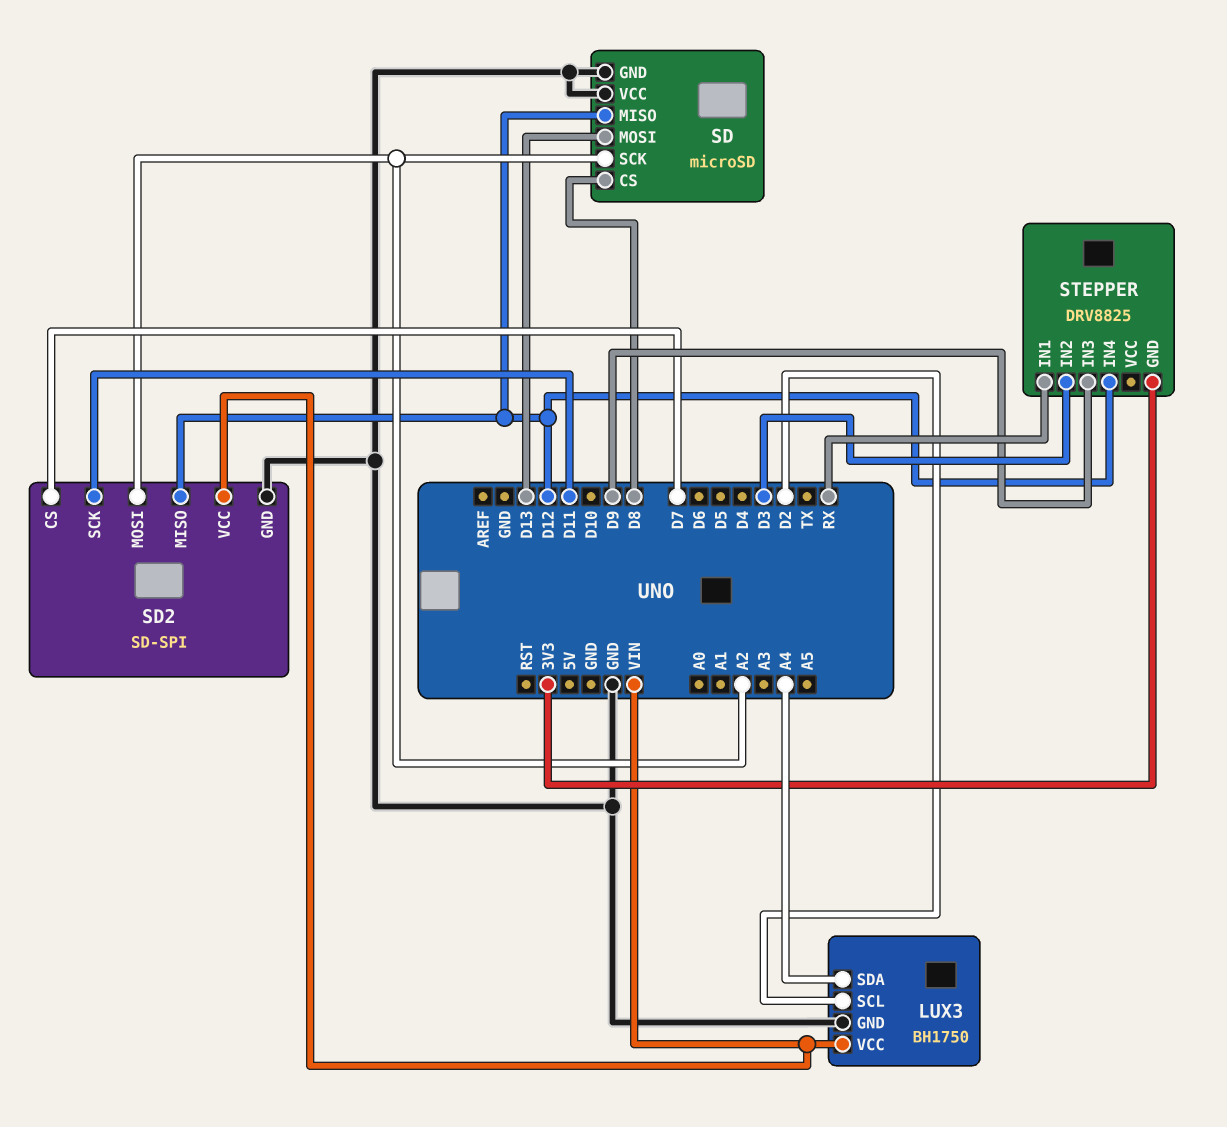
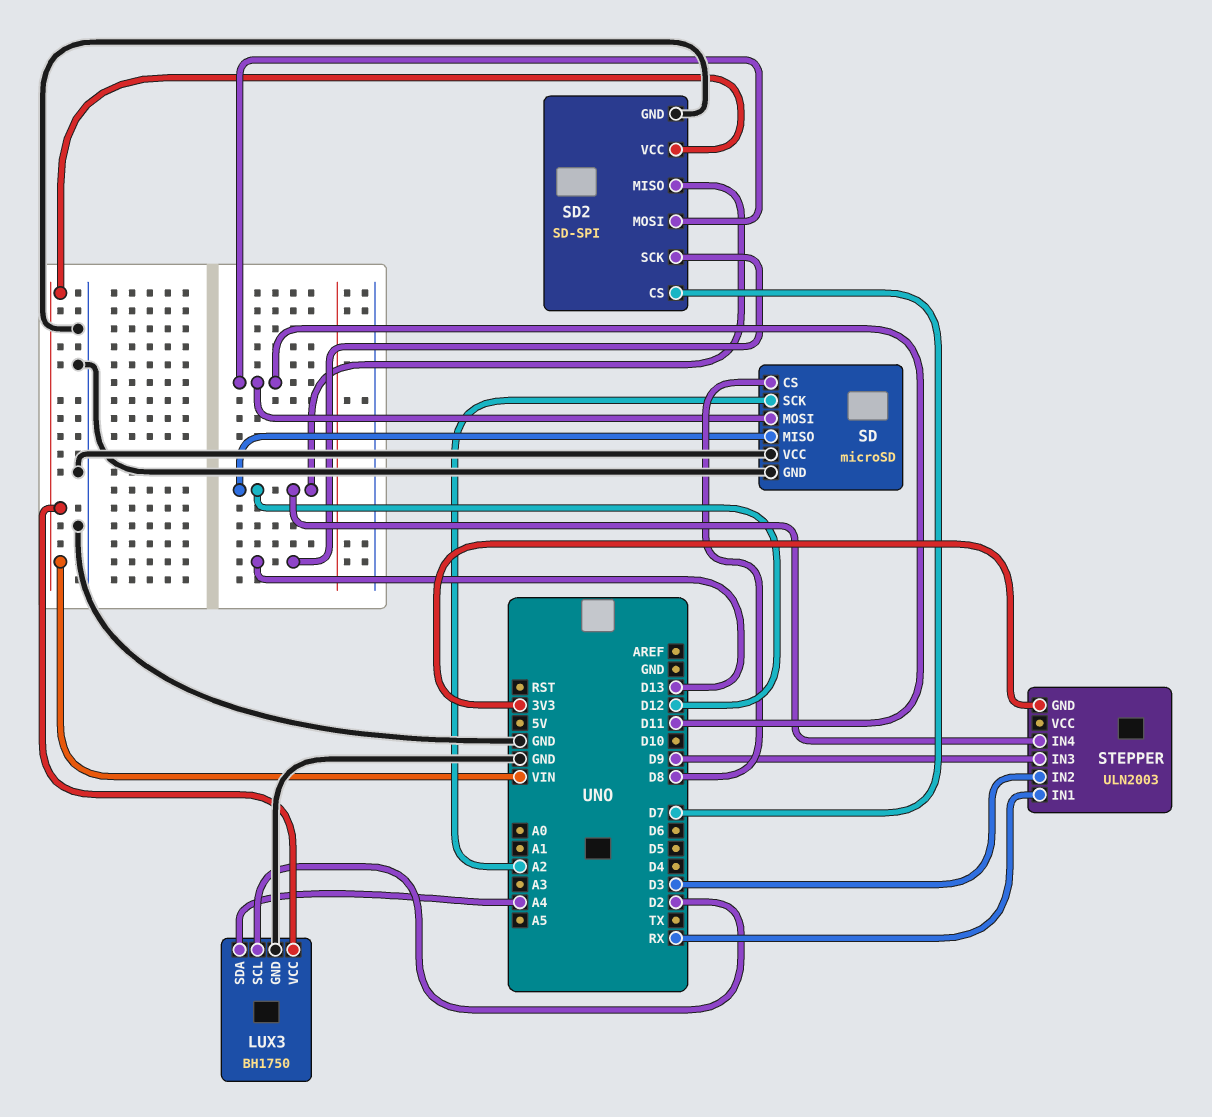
SD pin MOSI: D13 -> D11
SD2 pin MOSI: A2 -> D11
SD2 pin SCK: D11 -> D13
STEPPER: DRV8825 -> ULN2003

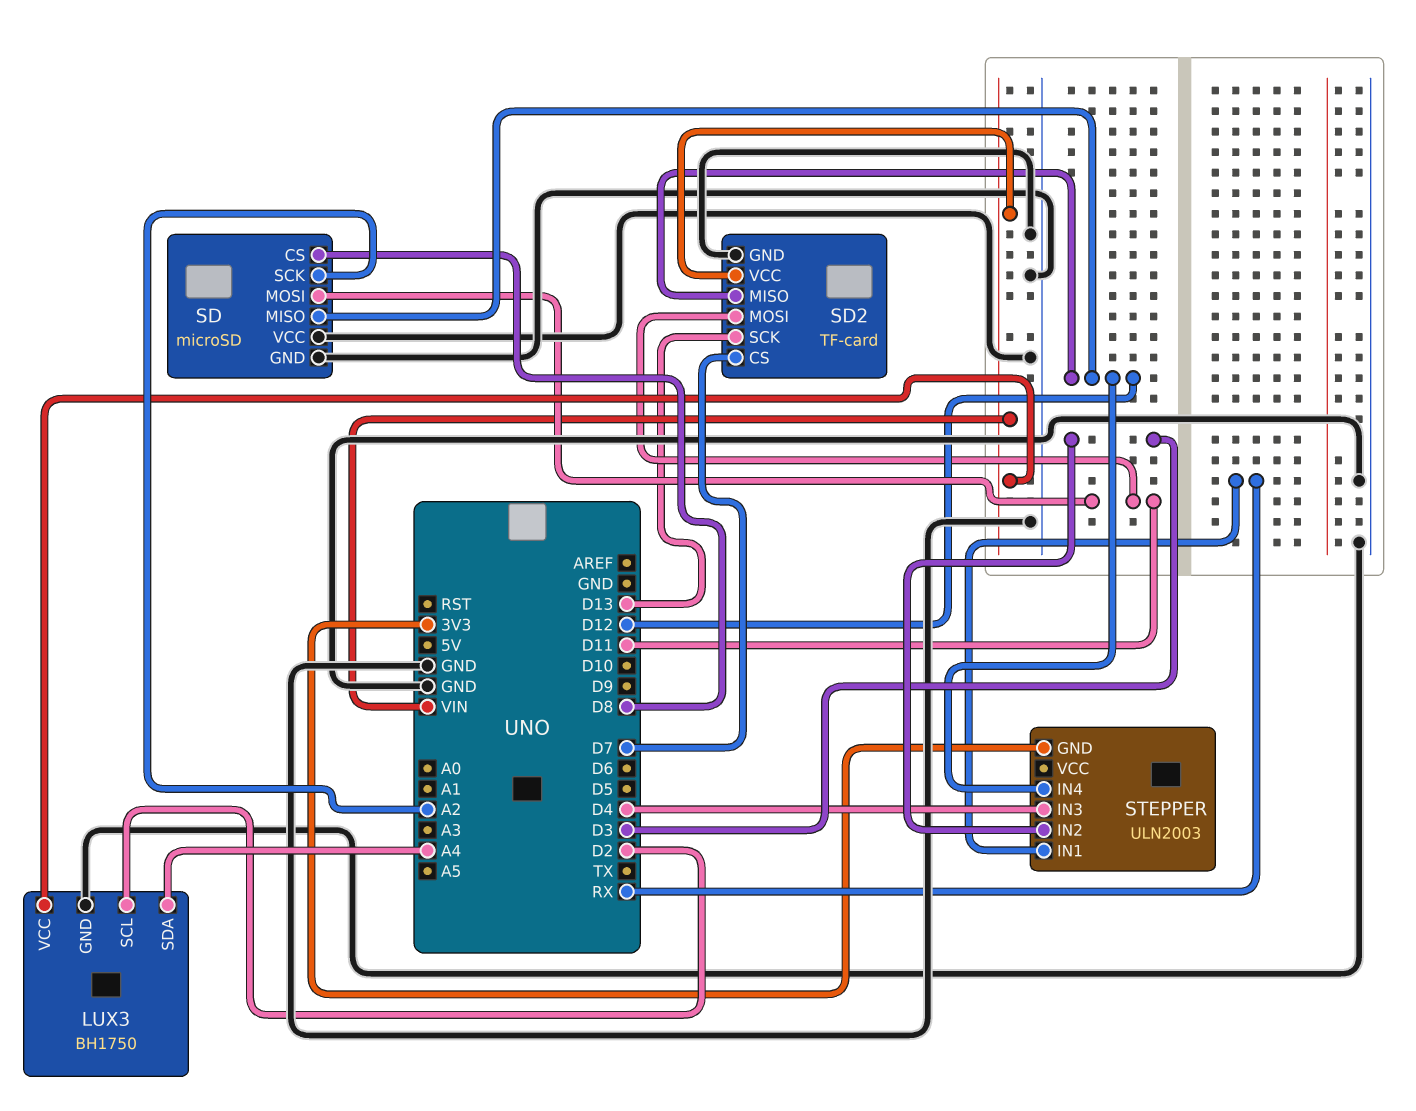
SD2: SD-SPI -> TF-card
STEPPER pin IN3: D9 -> D4

